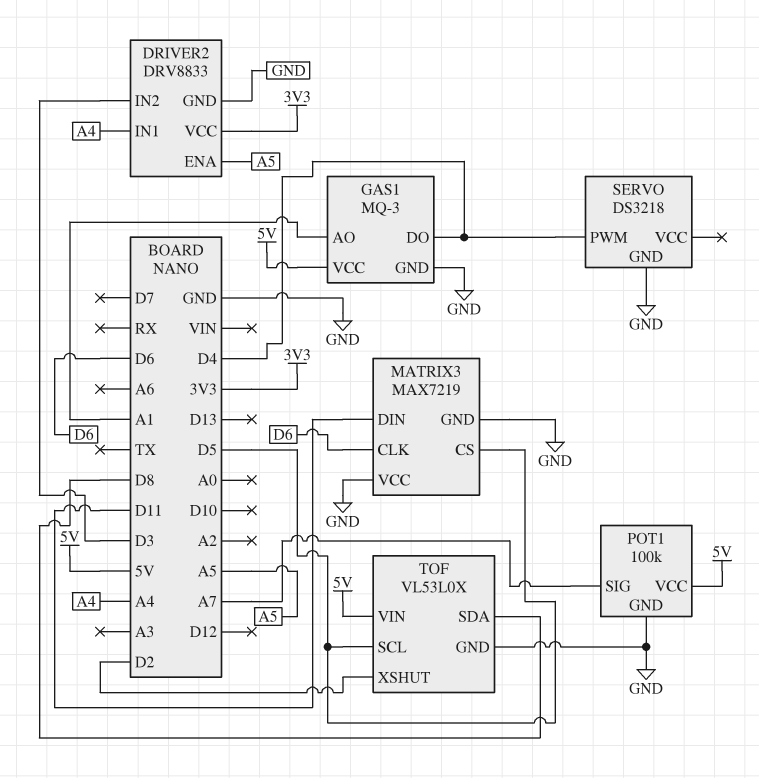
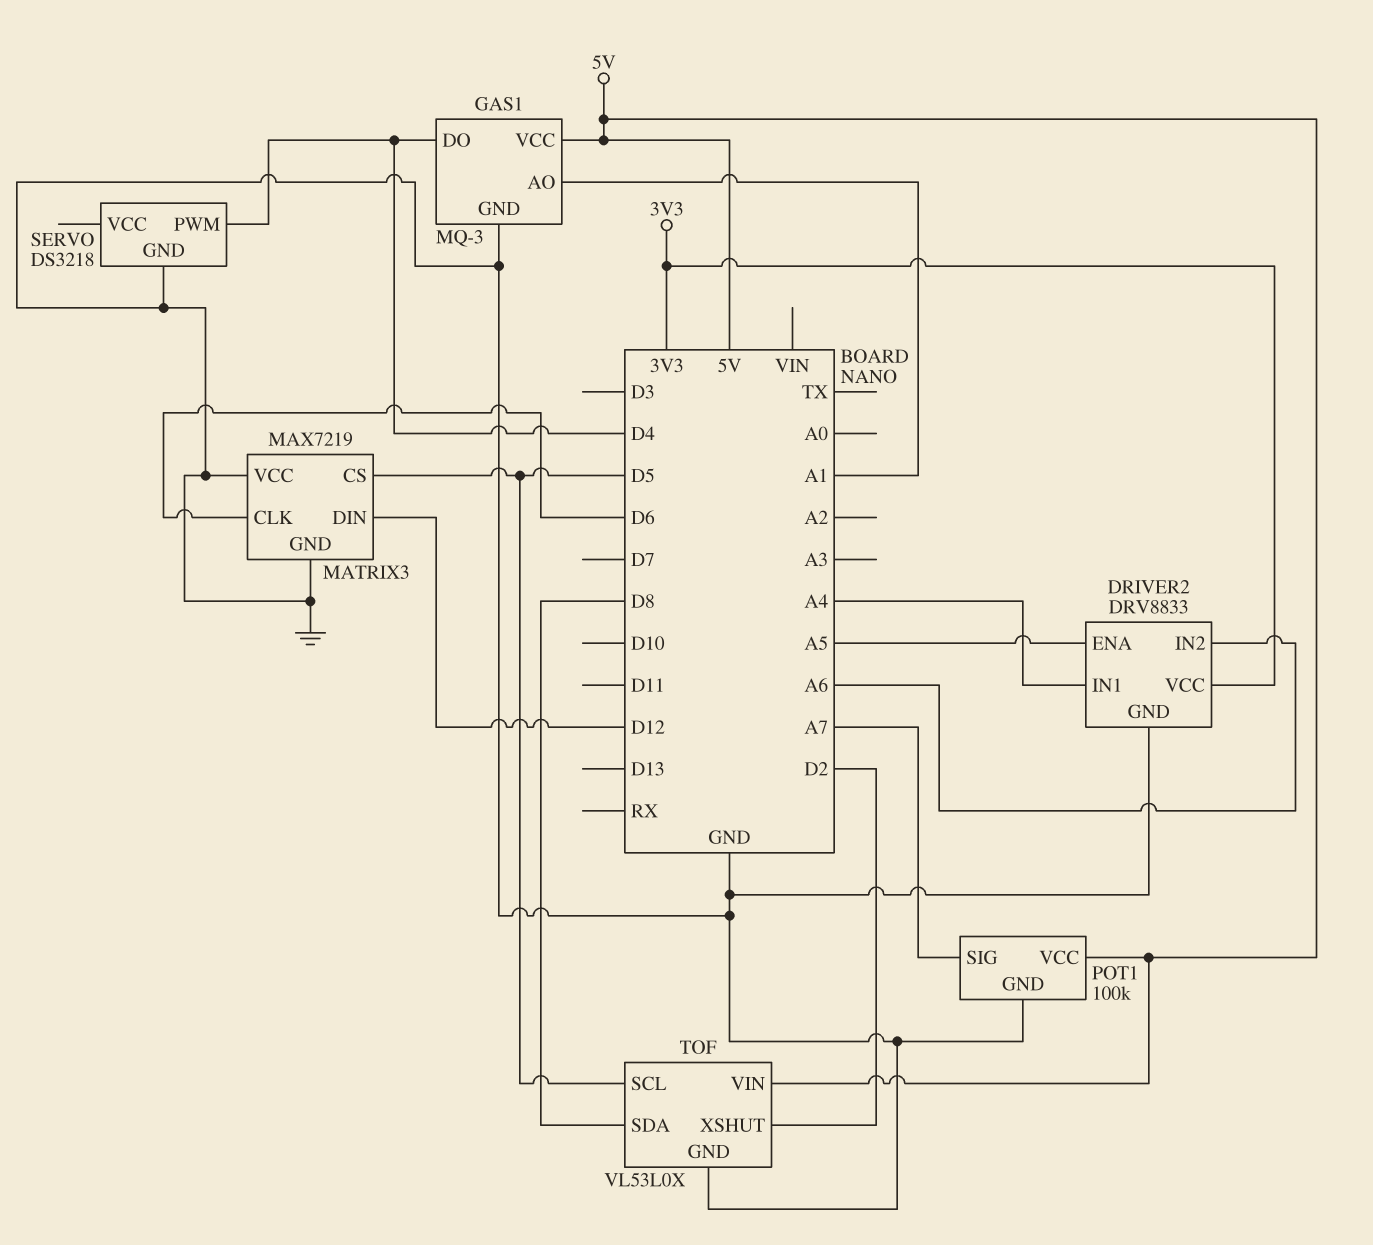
DRIVER2 pin IN2: D3 -> A6
MATRIX3 pin DIN: D11 -> D12

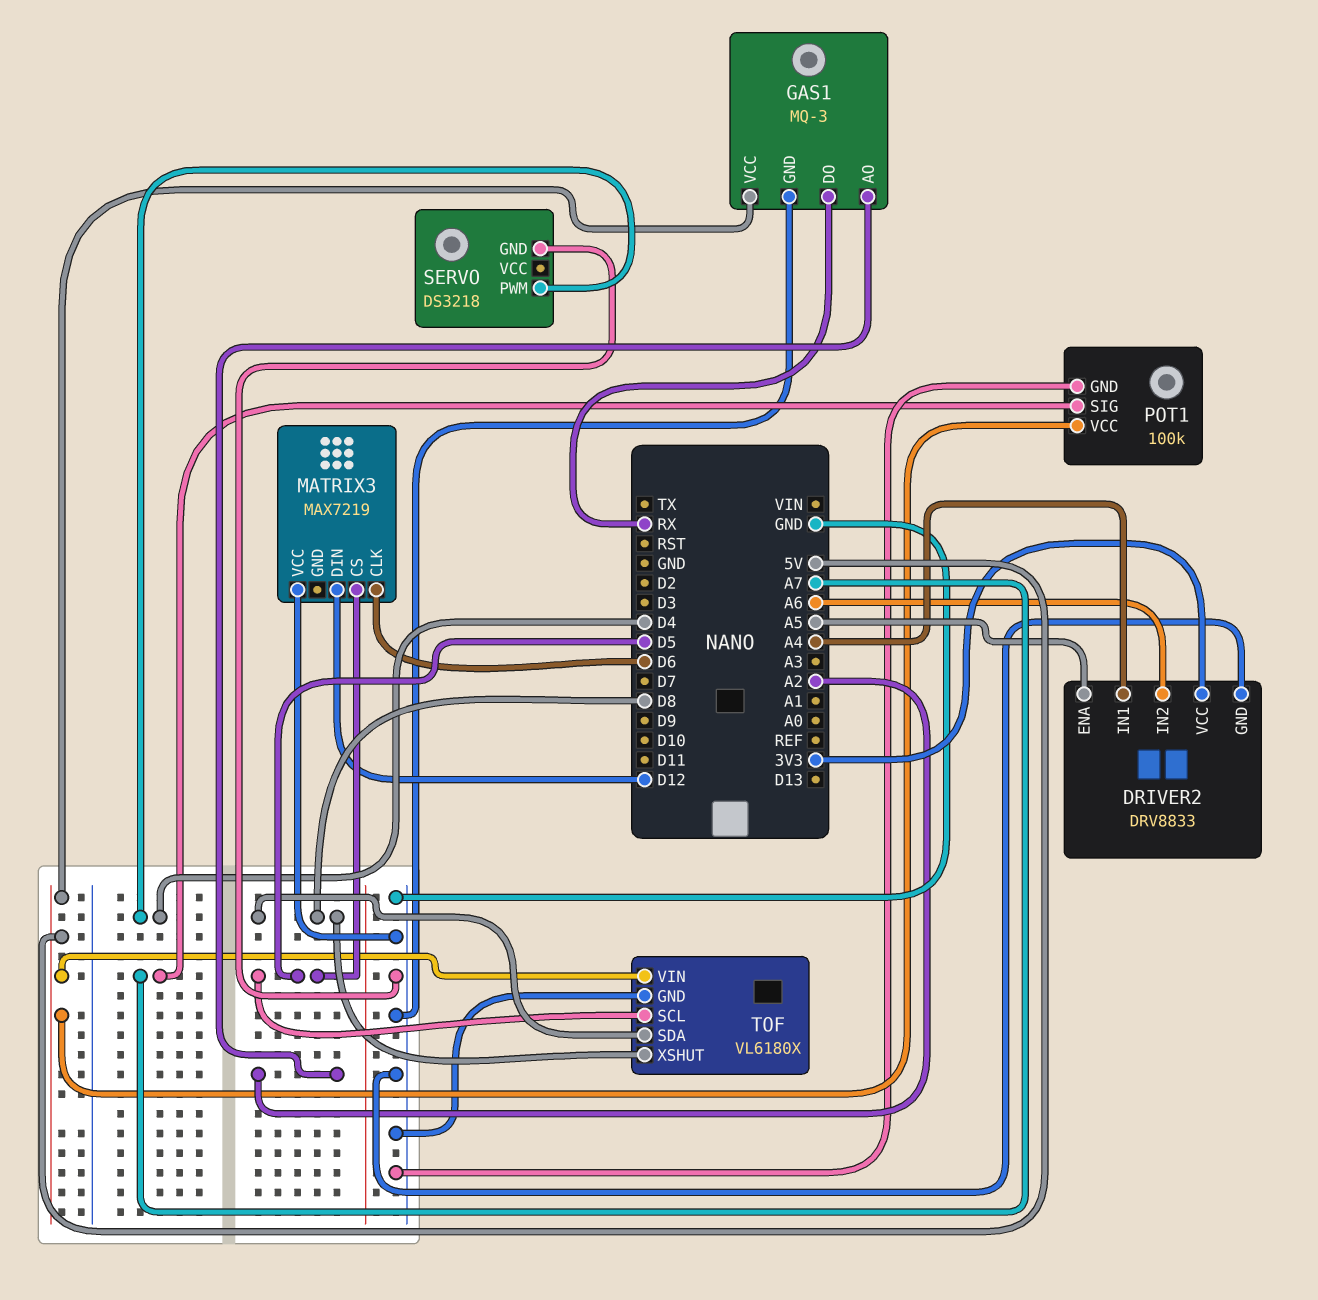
GAS1 pin AO: A1 -> A2
GAS1 pin DO: D4 -> RX
MATRIX3 pin GND: GND -> none
TOF: VL53L0X -> VL6180X
TOF pin XSHUT: D2 -> D8

